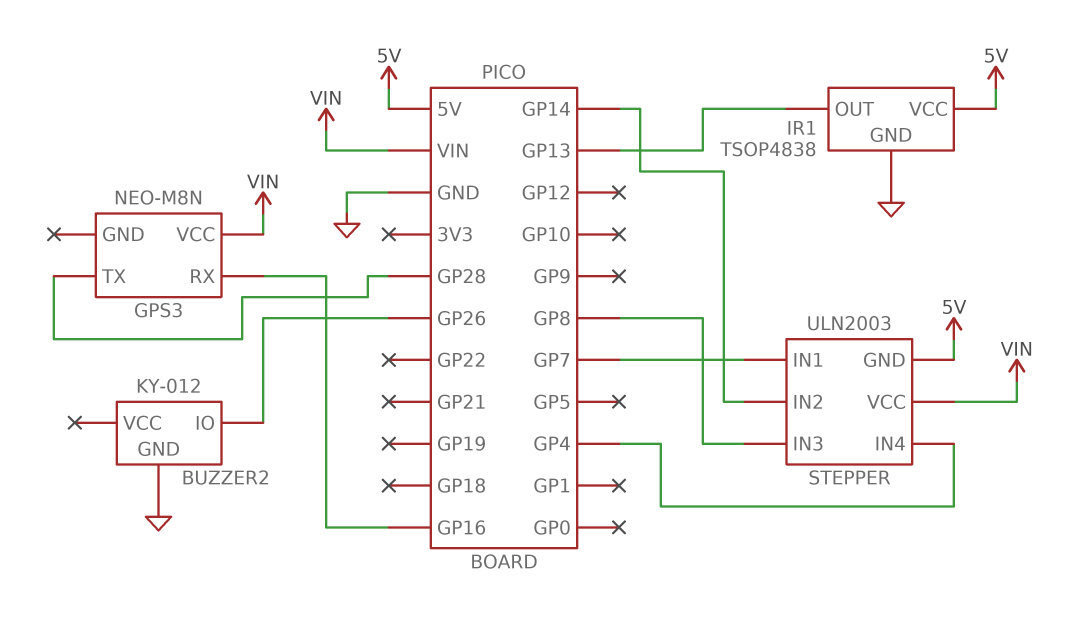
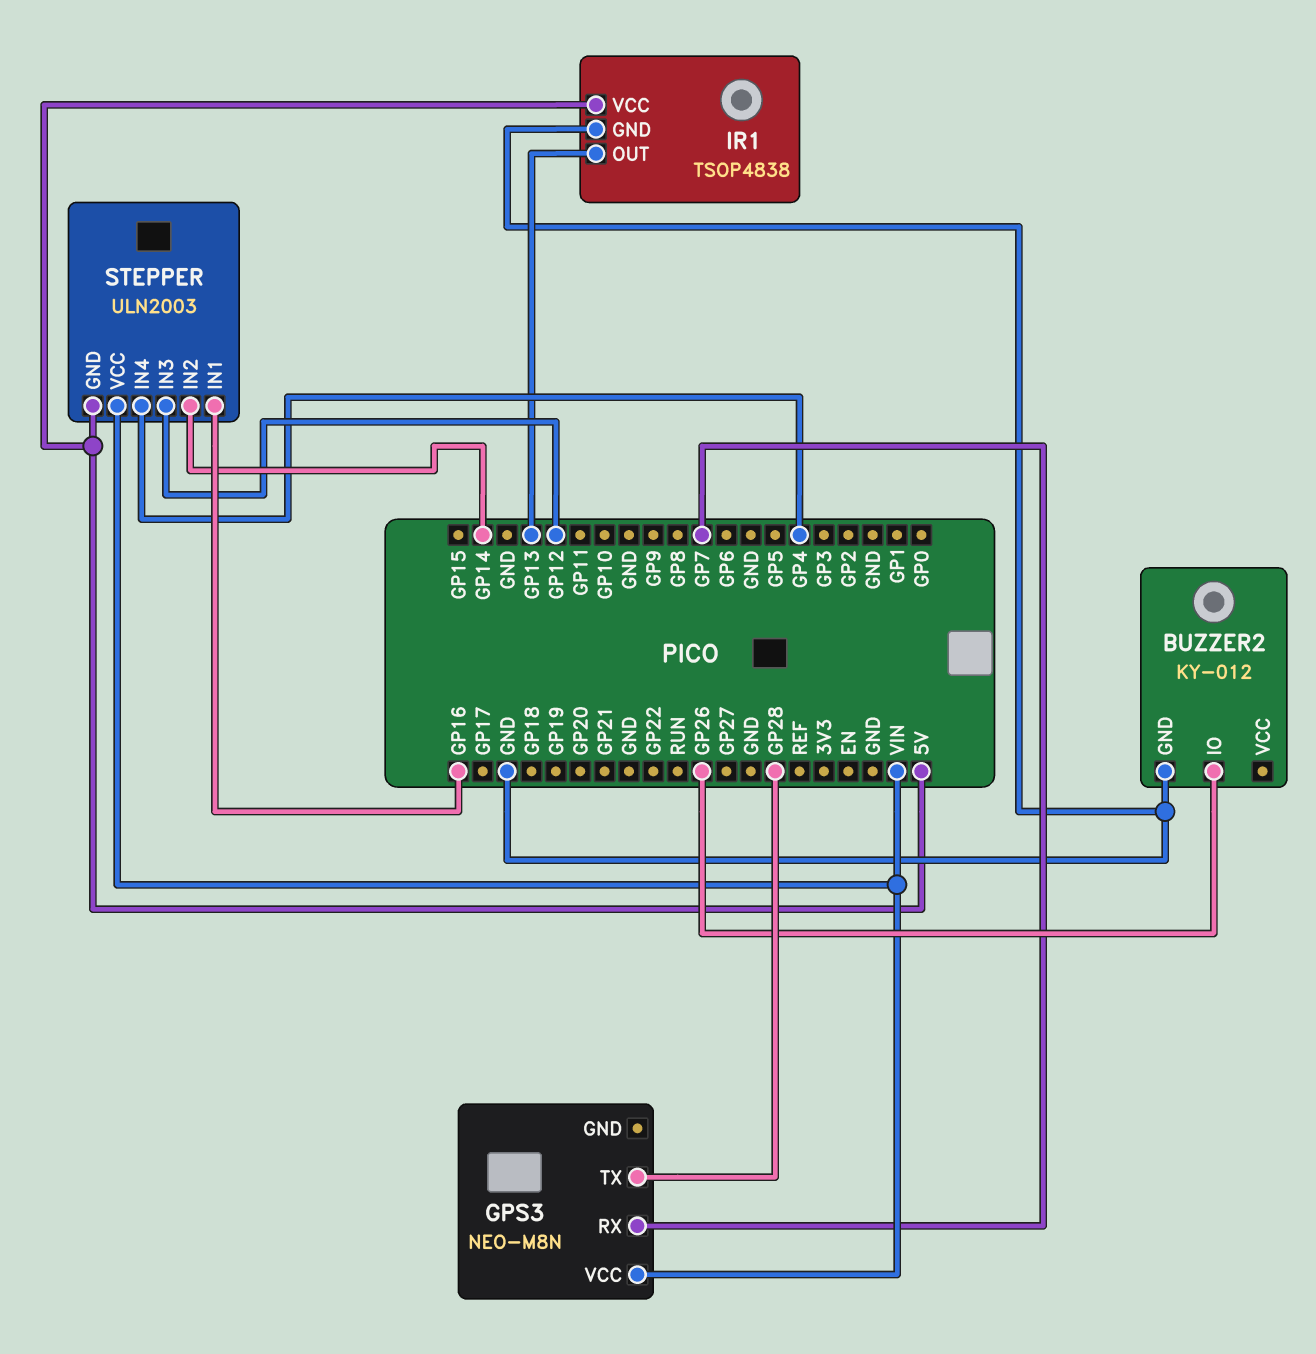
GPS3 pin RX: GP16 -> GP7
STEPPER pin IN1: GP7 -> GP16
STEPPER pin IN3: GP8 -> GP12

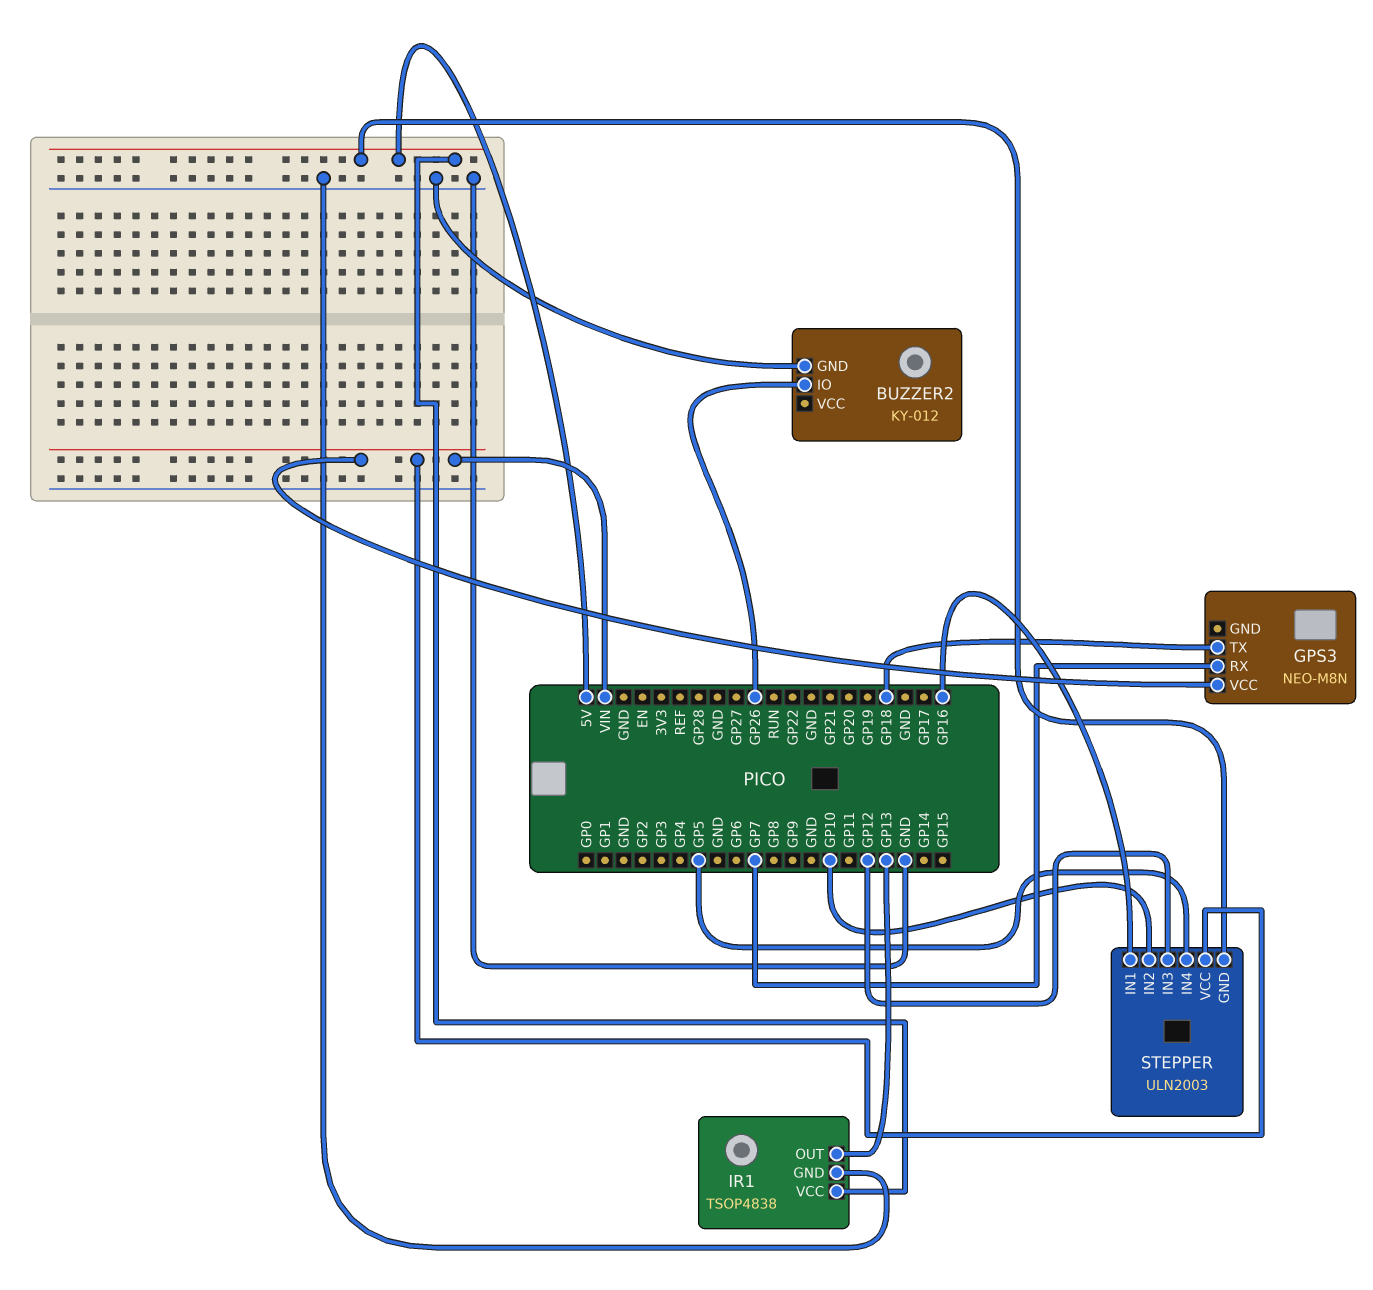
GPS3 pin TX: GP28 -> GP18
STEPPER pin IN2: GP14 -> GP10
STEPPER pin IN4: GP4 -> GP5

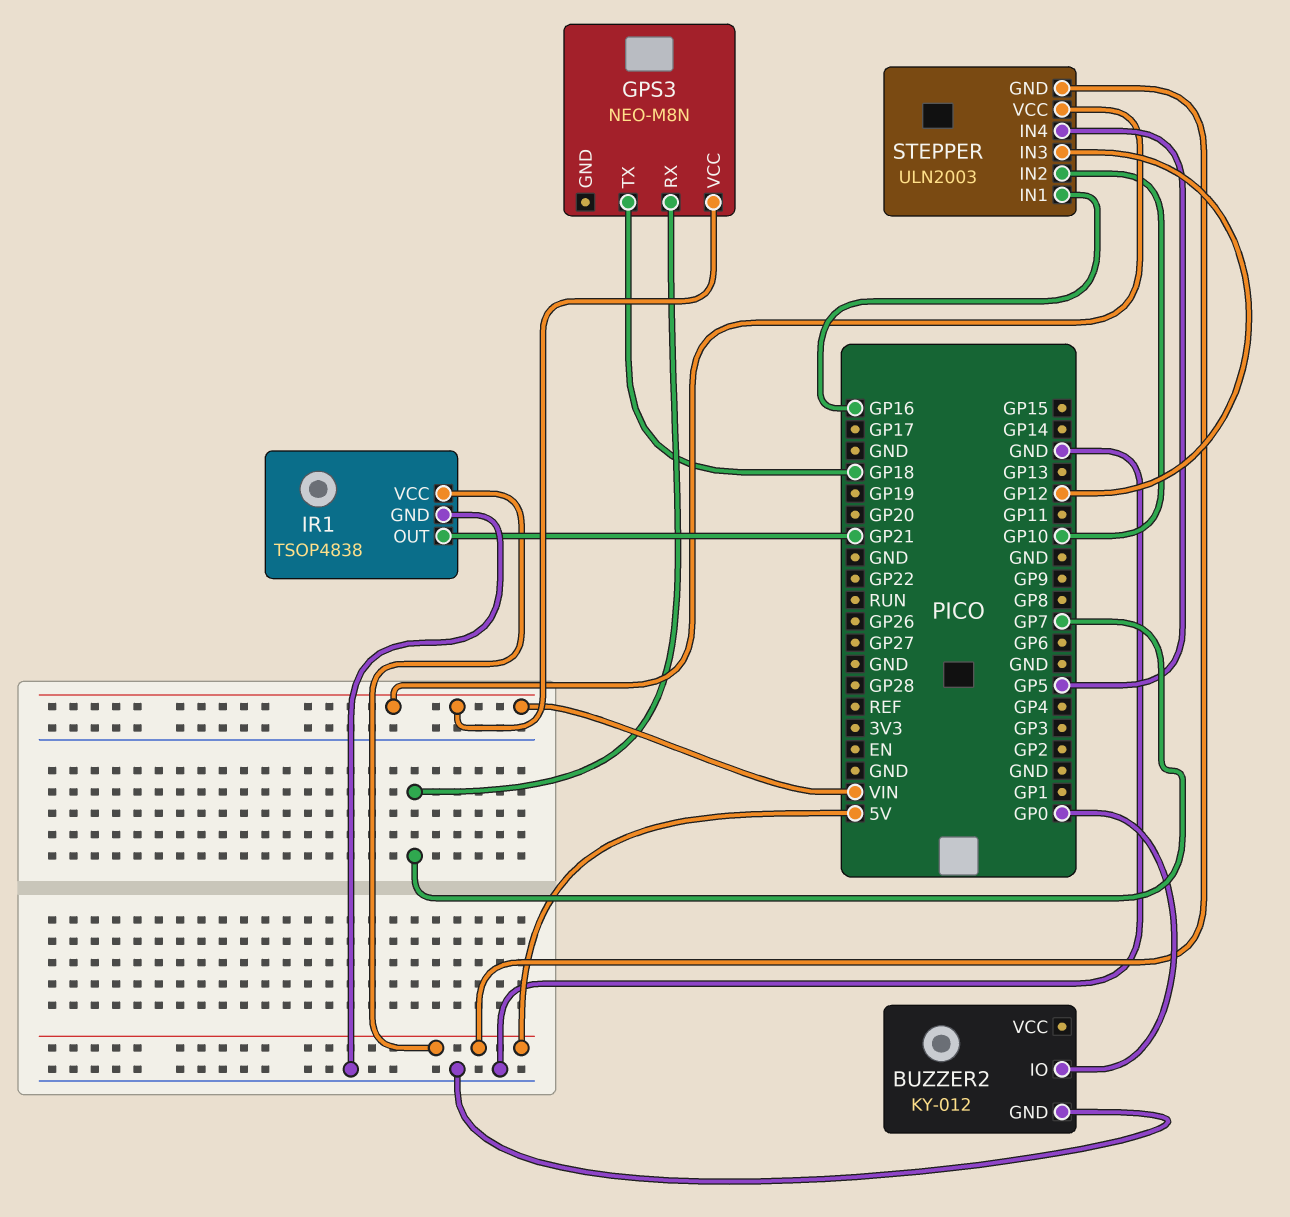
BUZZER2 pin IO: GP26 -> GP0
IR1 pin OUT: GP13 -> GP21

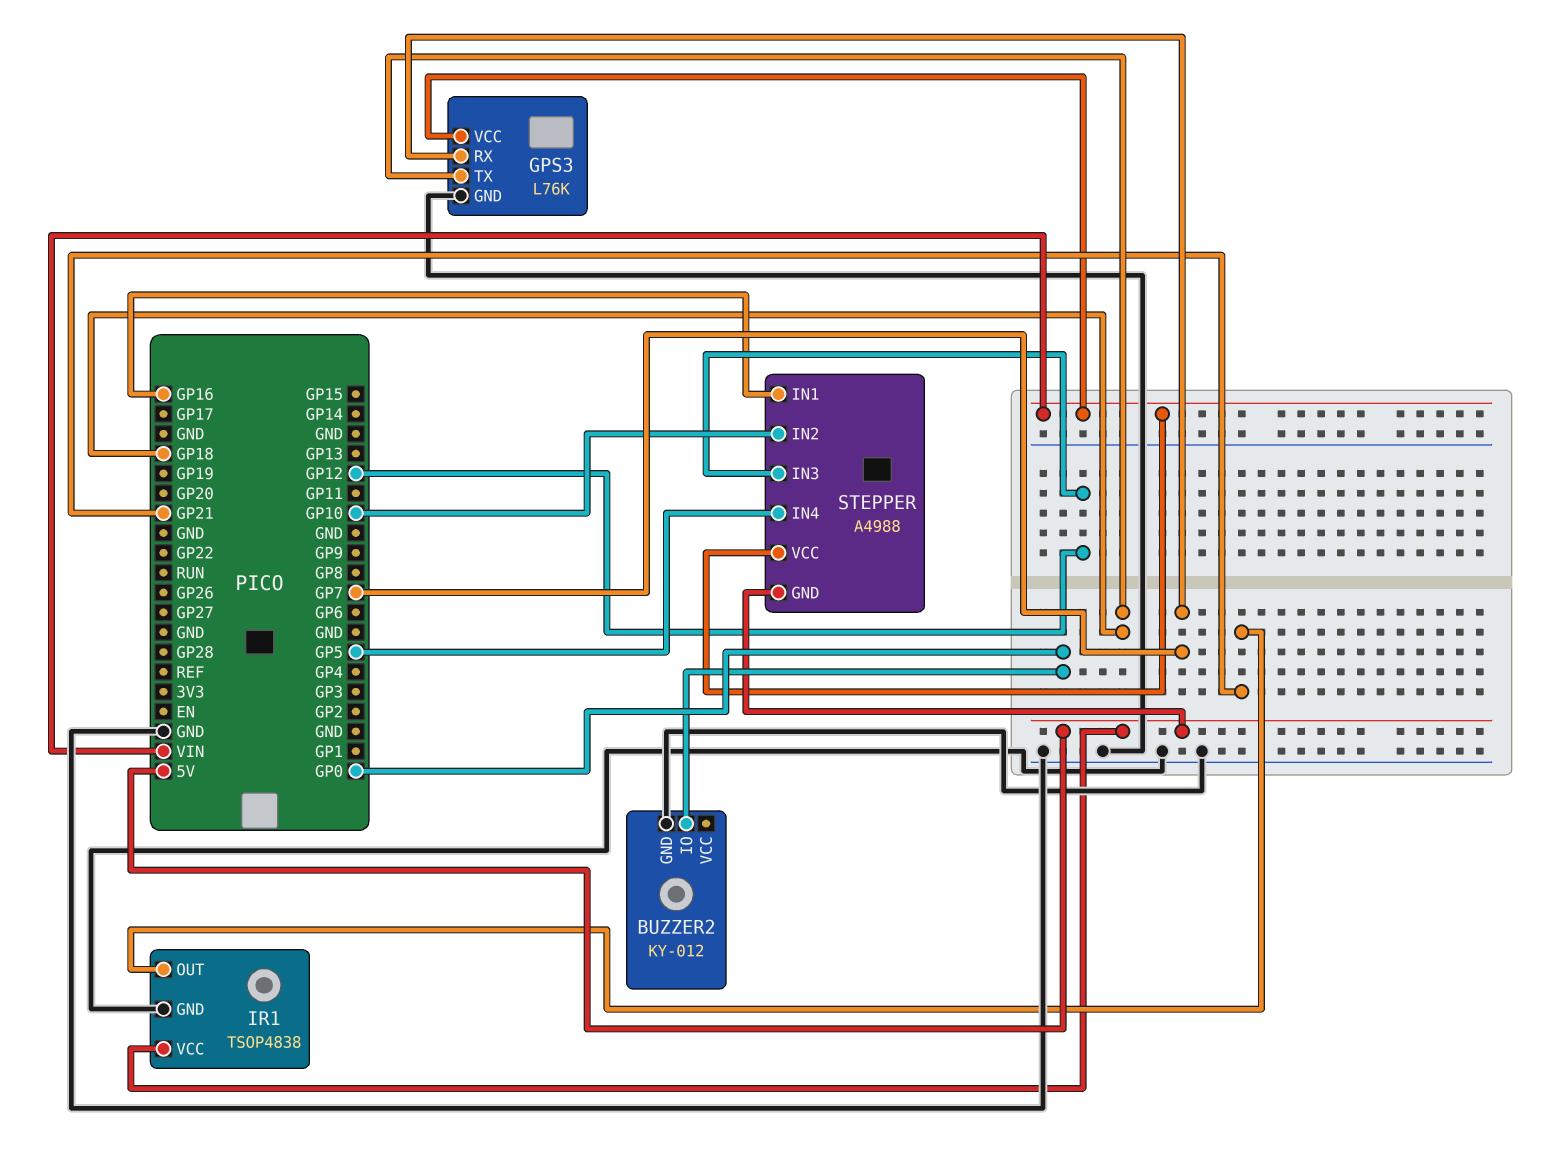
GPS3: NEO-M8N -> L76K
GPS3 pin GND: none -> GND
STEPPER: ULN2003 -> A4988

